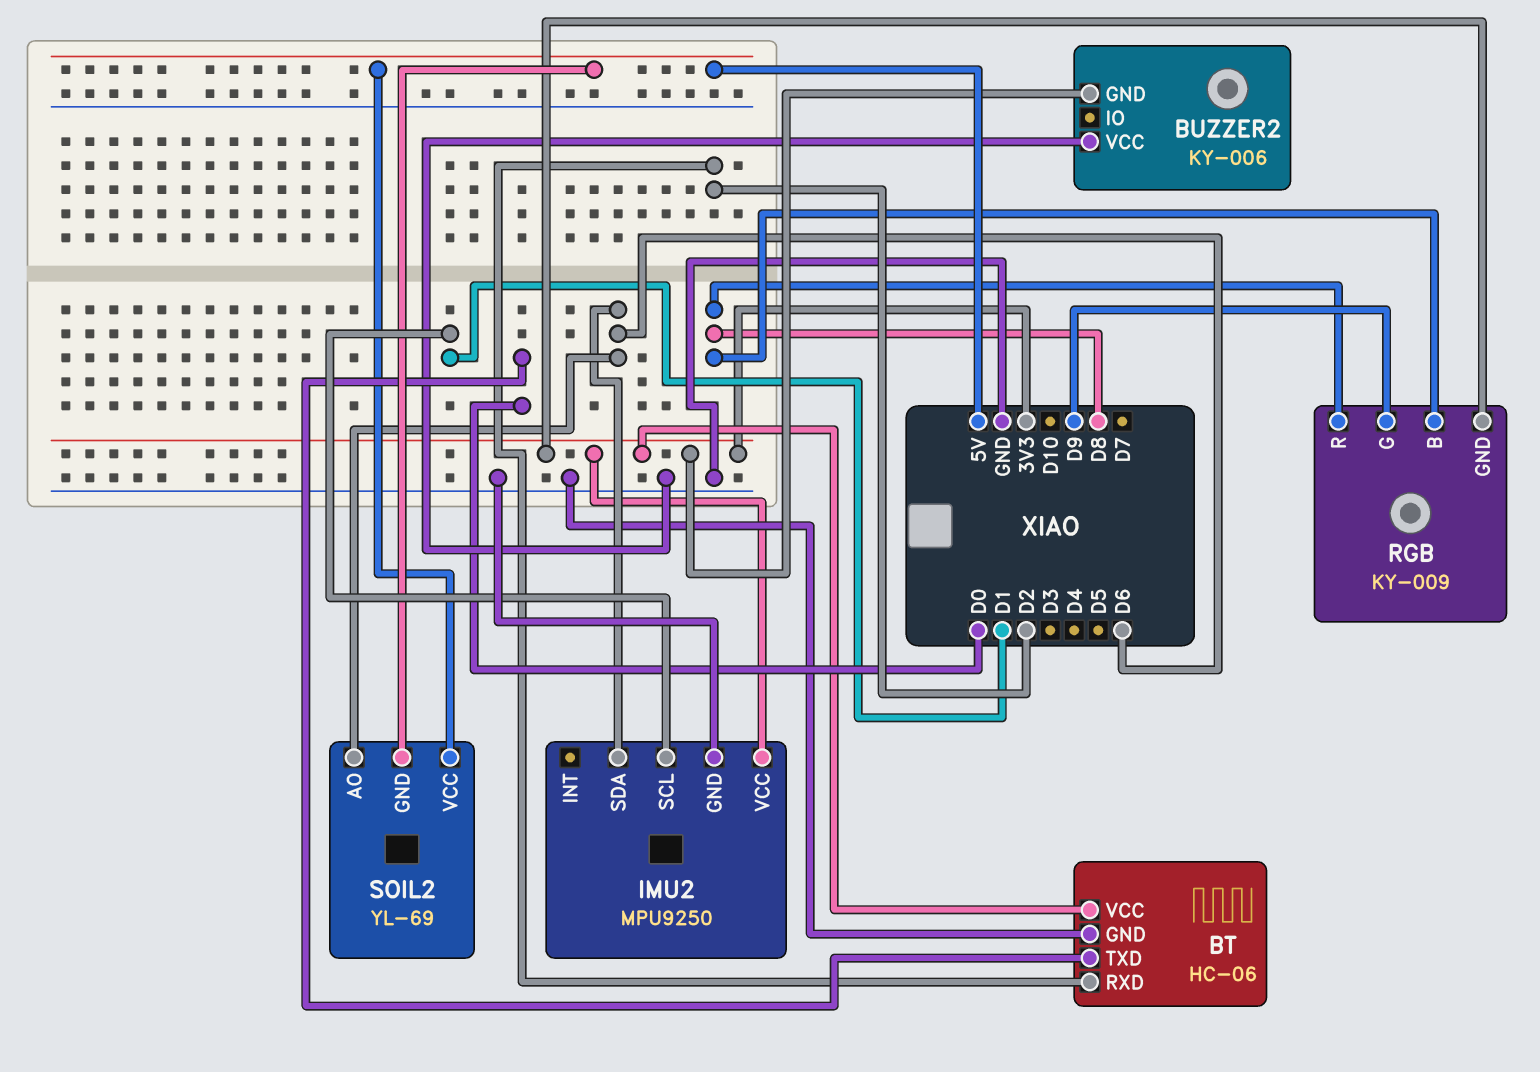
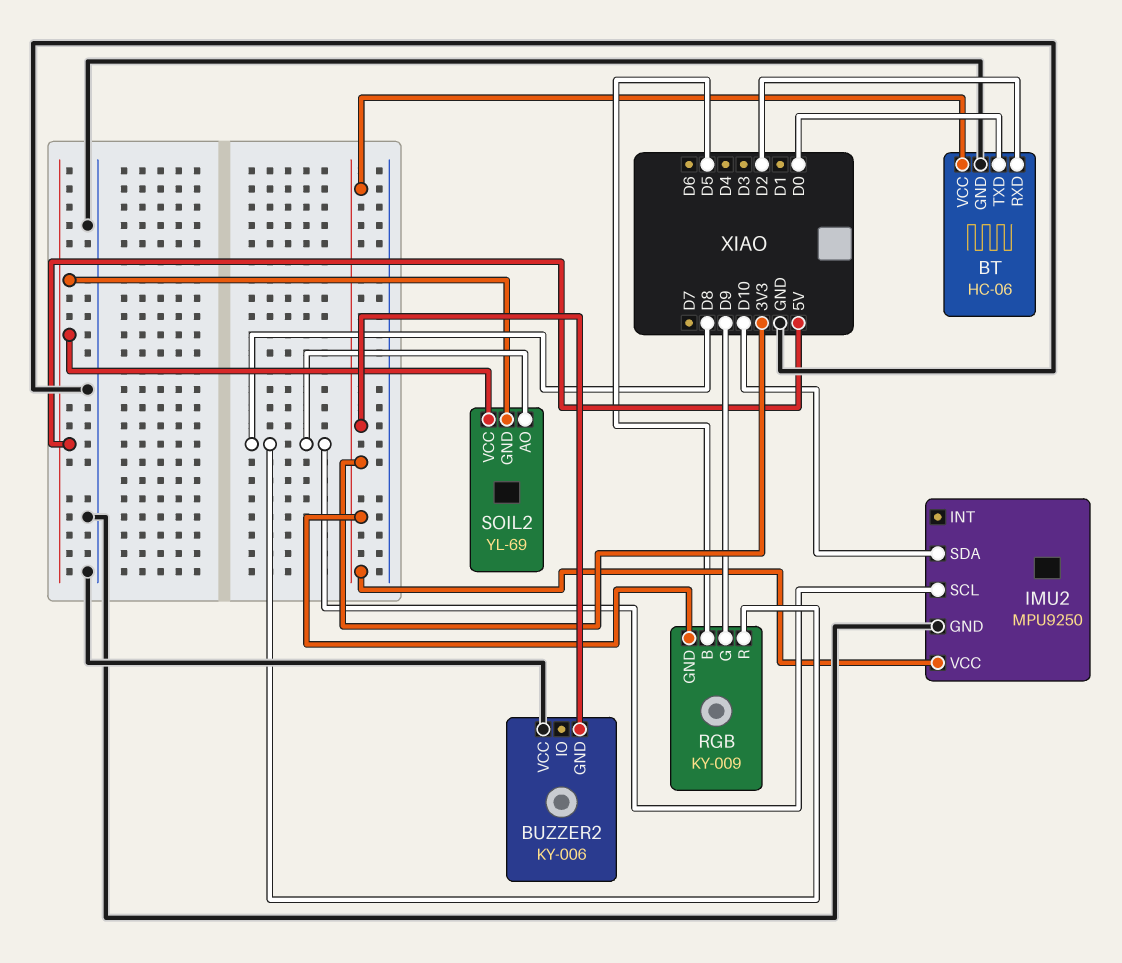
IMU2 pin SCL: D1 -> D8
IMU2 pin SDA: D6 -> D10
RGB pin B: D8 -> D5
SOIL2 pin AO: D6 -> D8

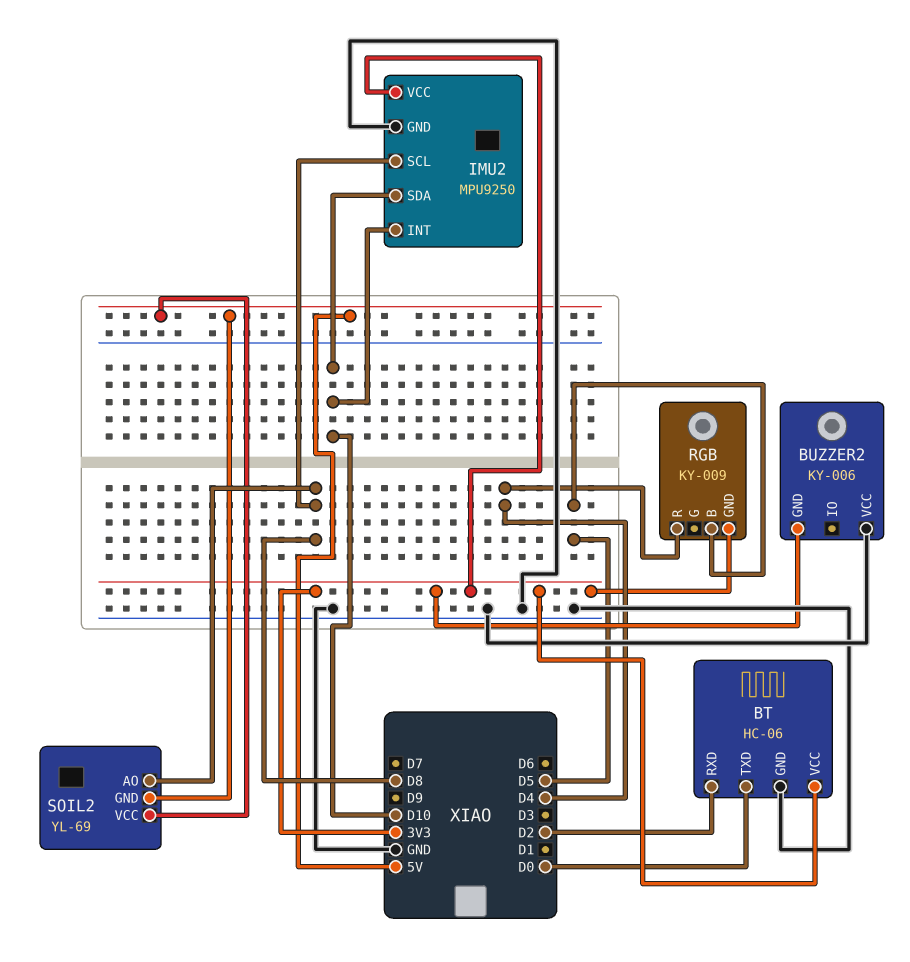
IMU2 pin INT: none -> D10
RGB pin G: D9 -> none
RGB pin R: D8 -> D4

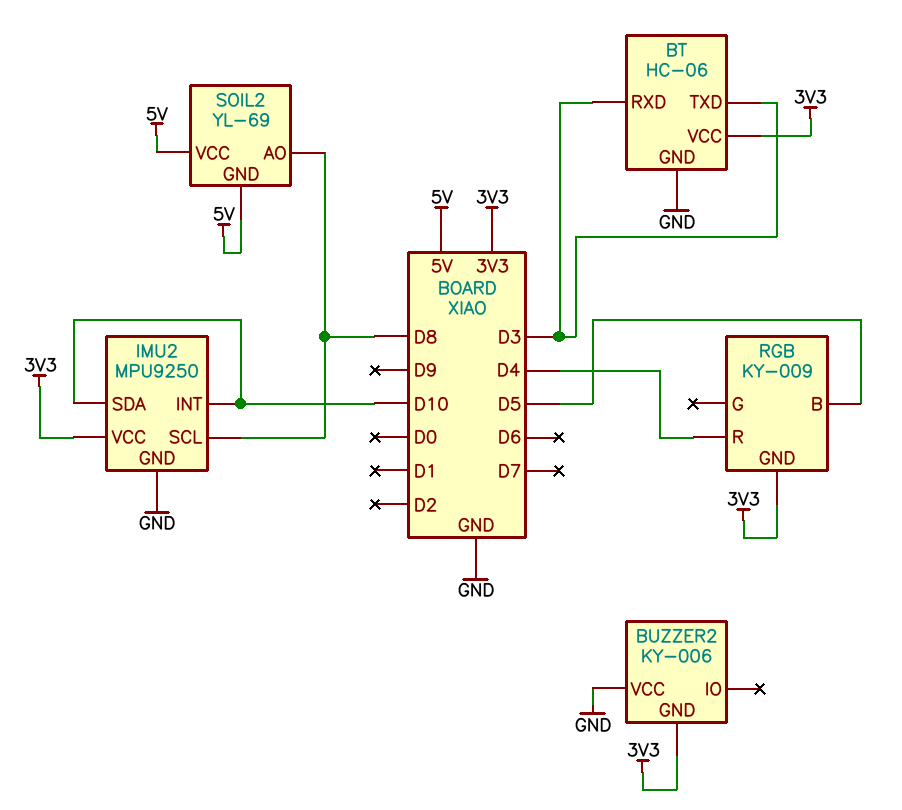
BT pin RXD: D2 -> D3
BT pin TXD: D0 -> D3

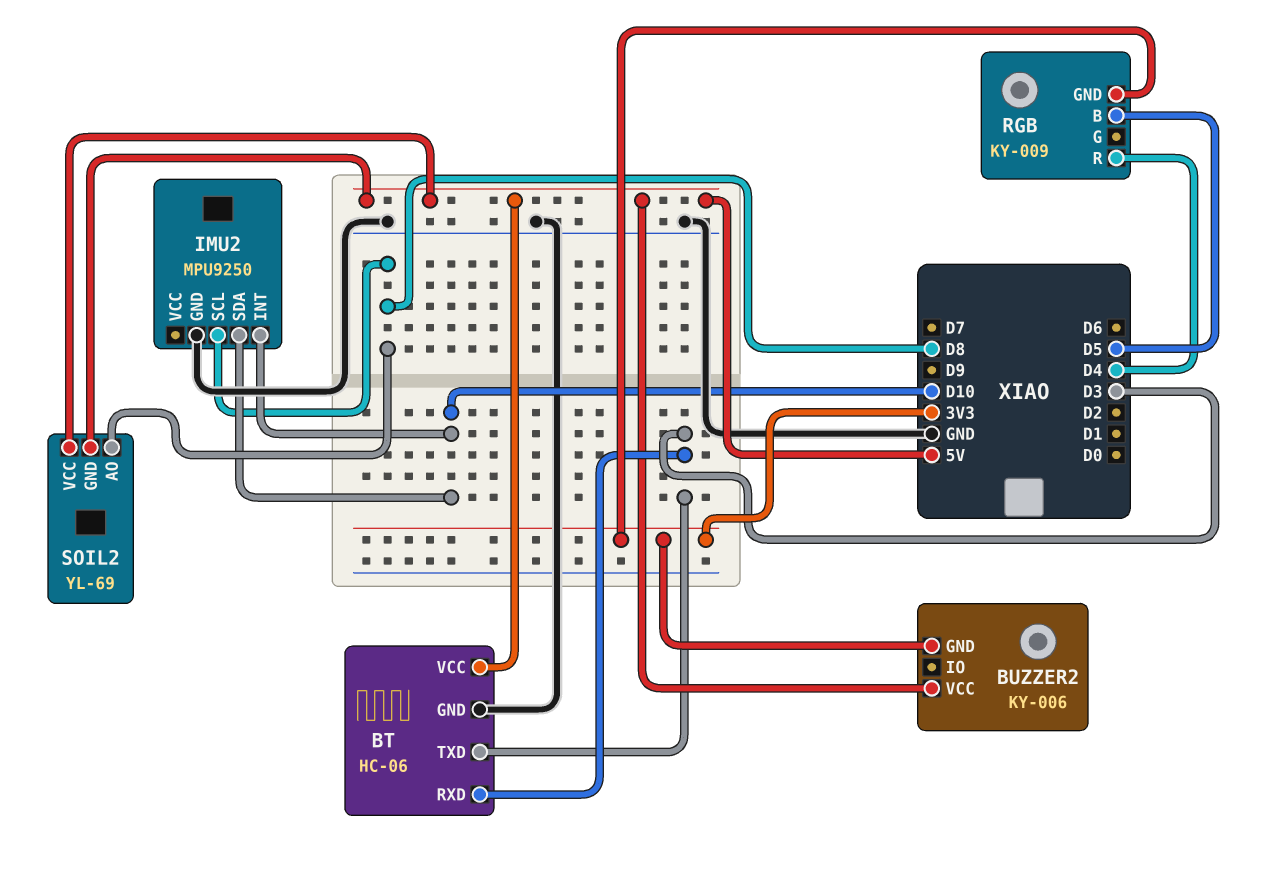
BT pin VCC: 3V3 -> 5V
BUZZER2 pin VCC: GND -> 5V
IMU2 pin VCC: 3V3 -> none

